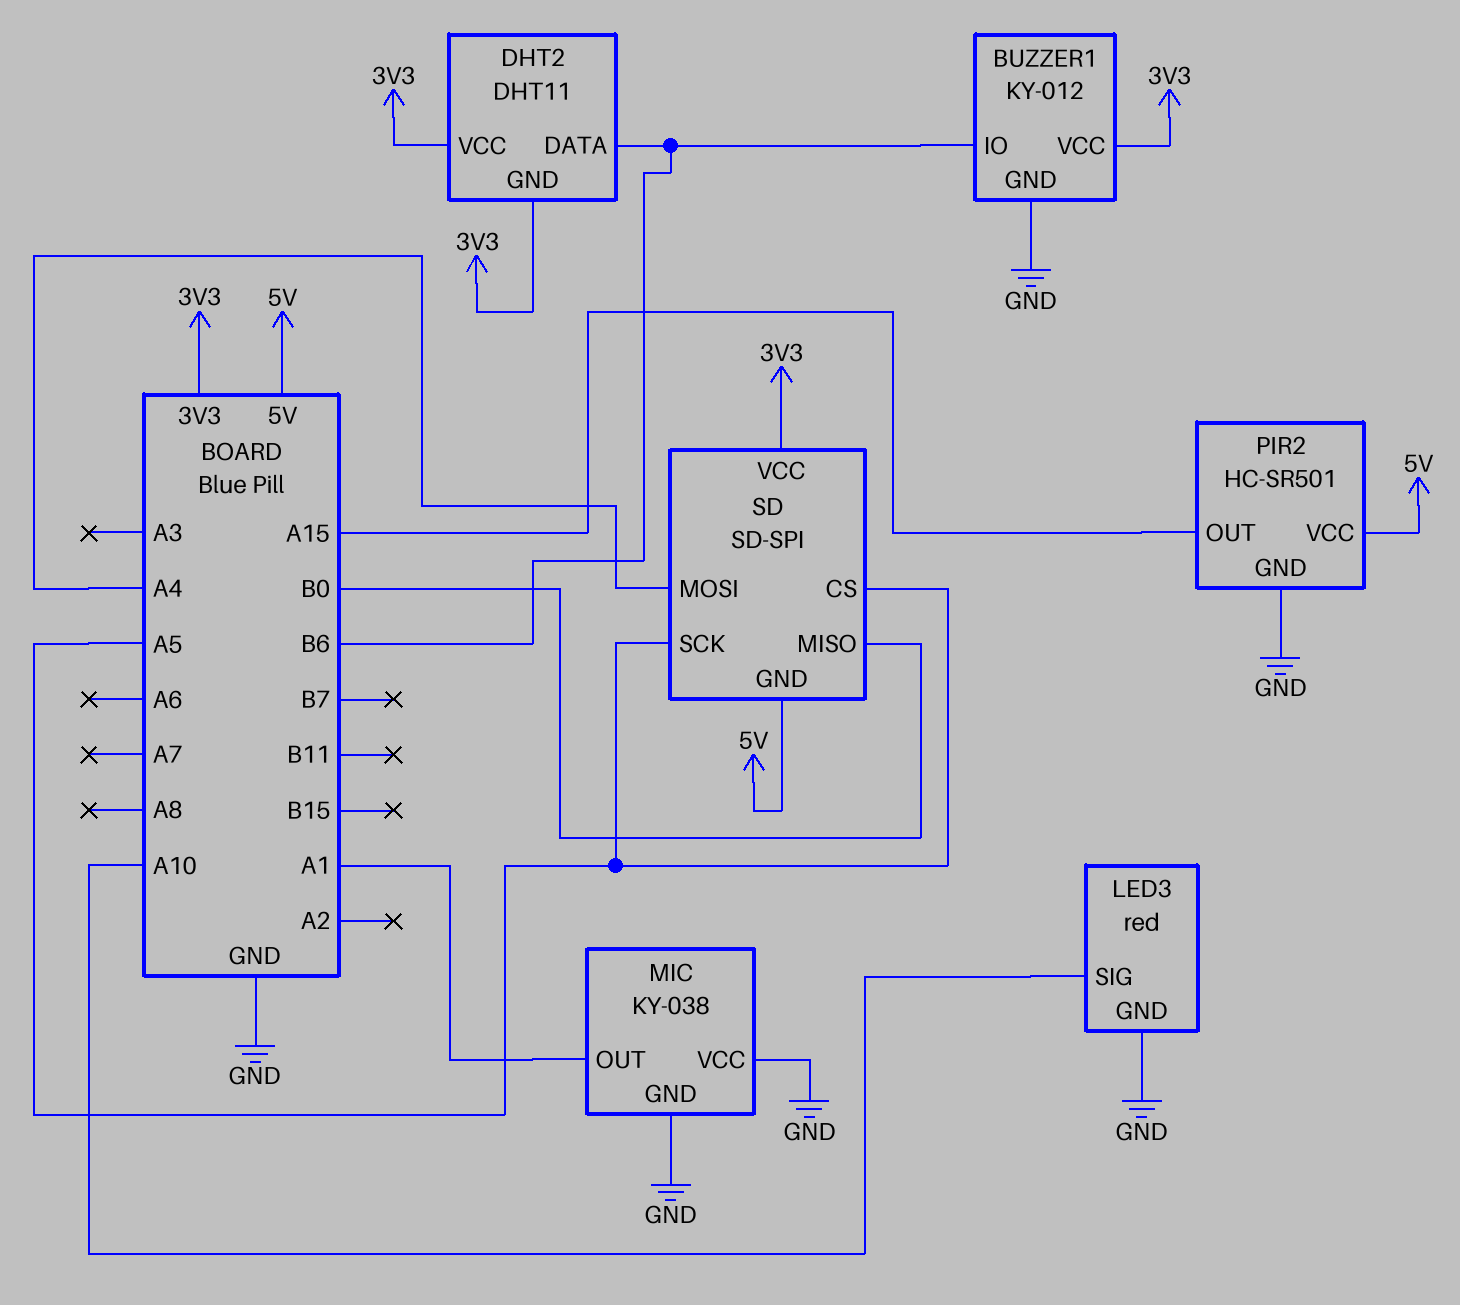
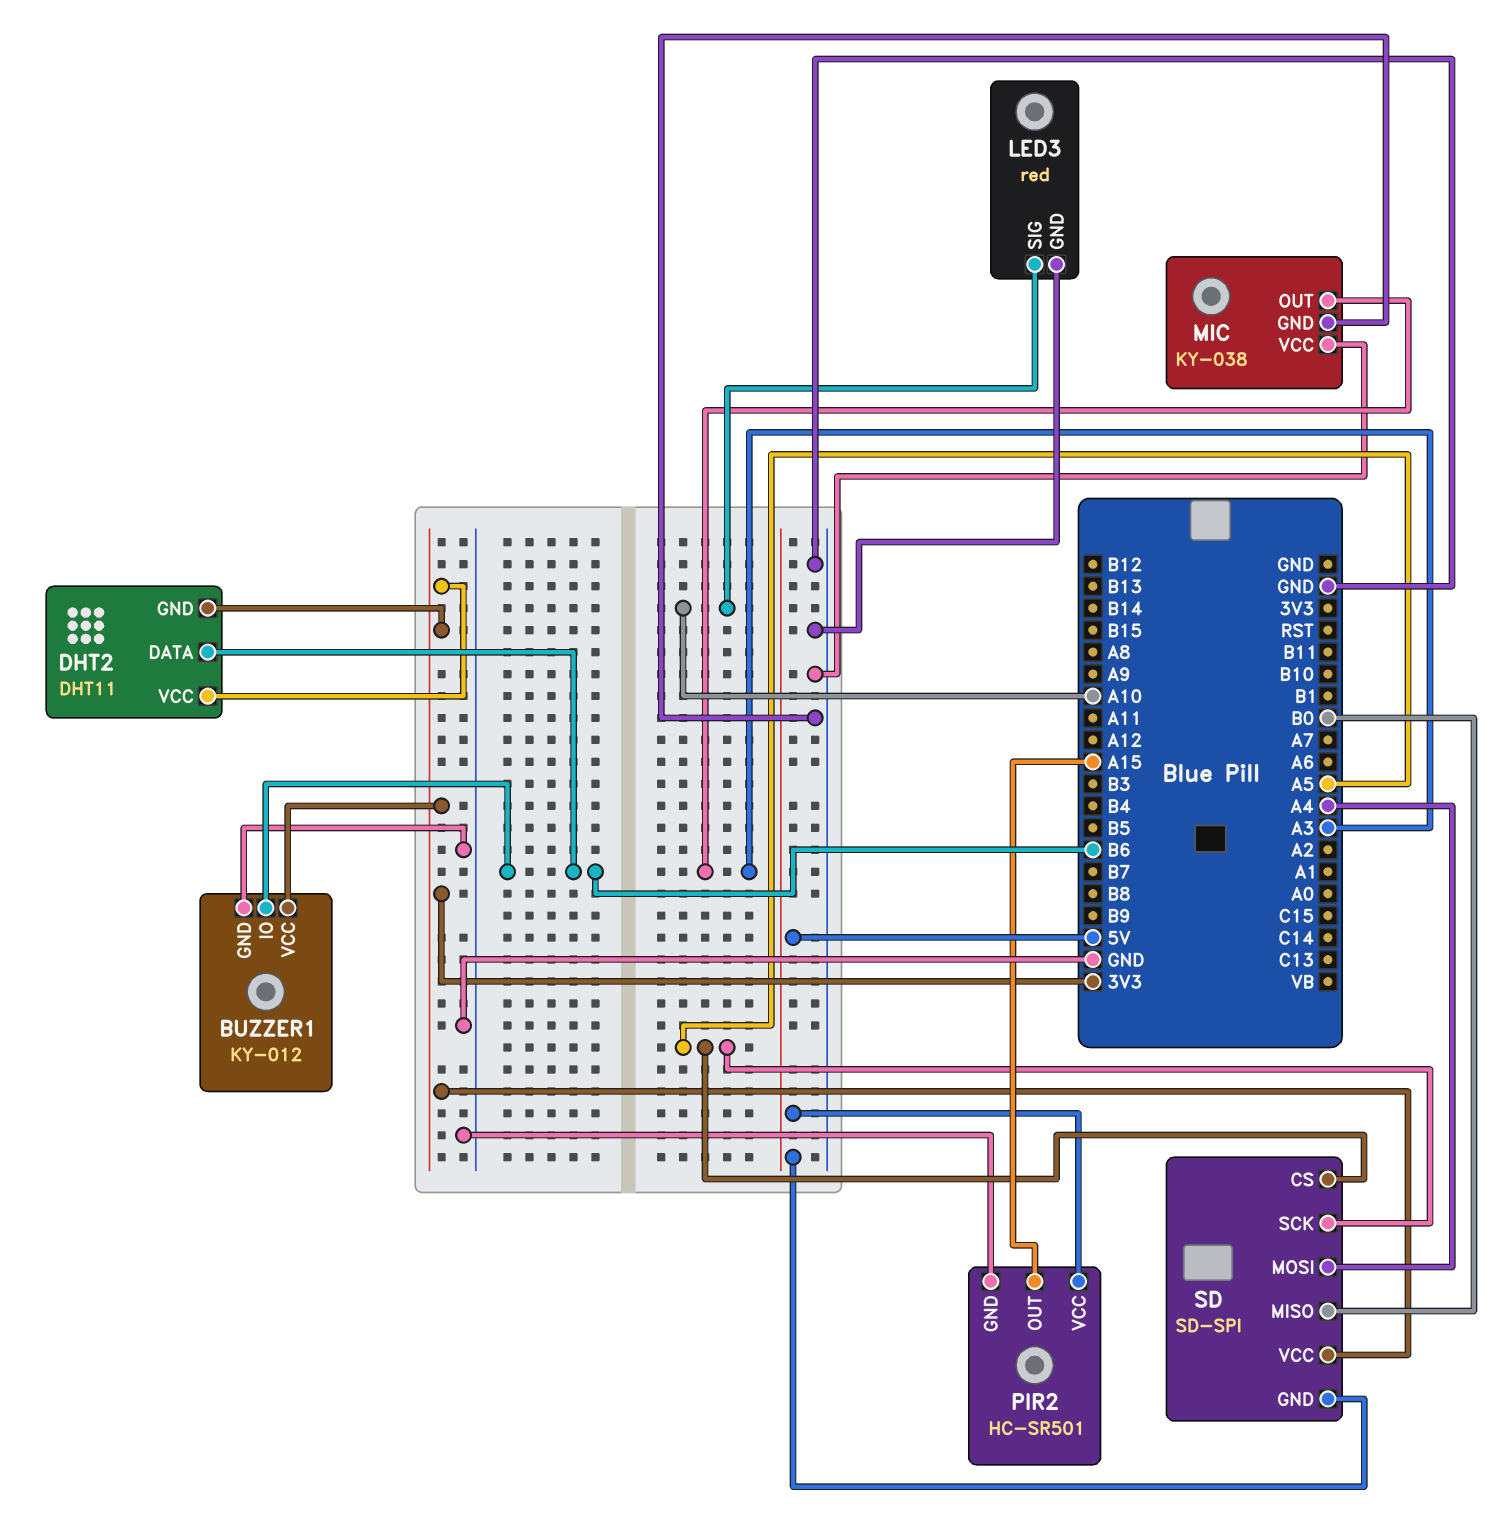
MIC pin OUT: A1 -> A3

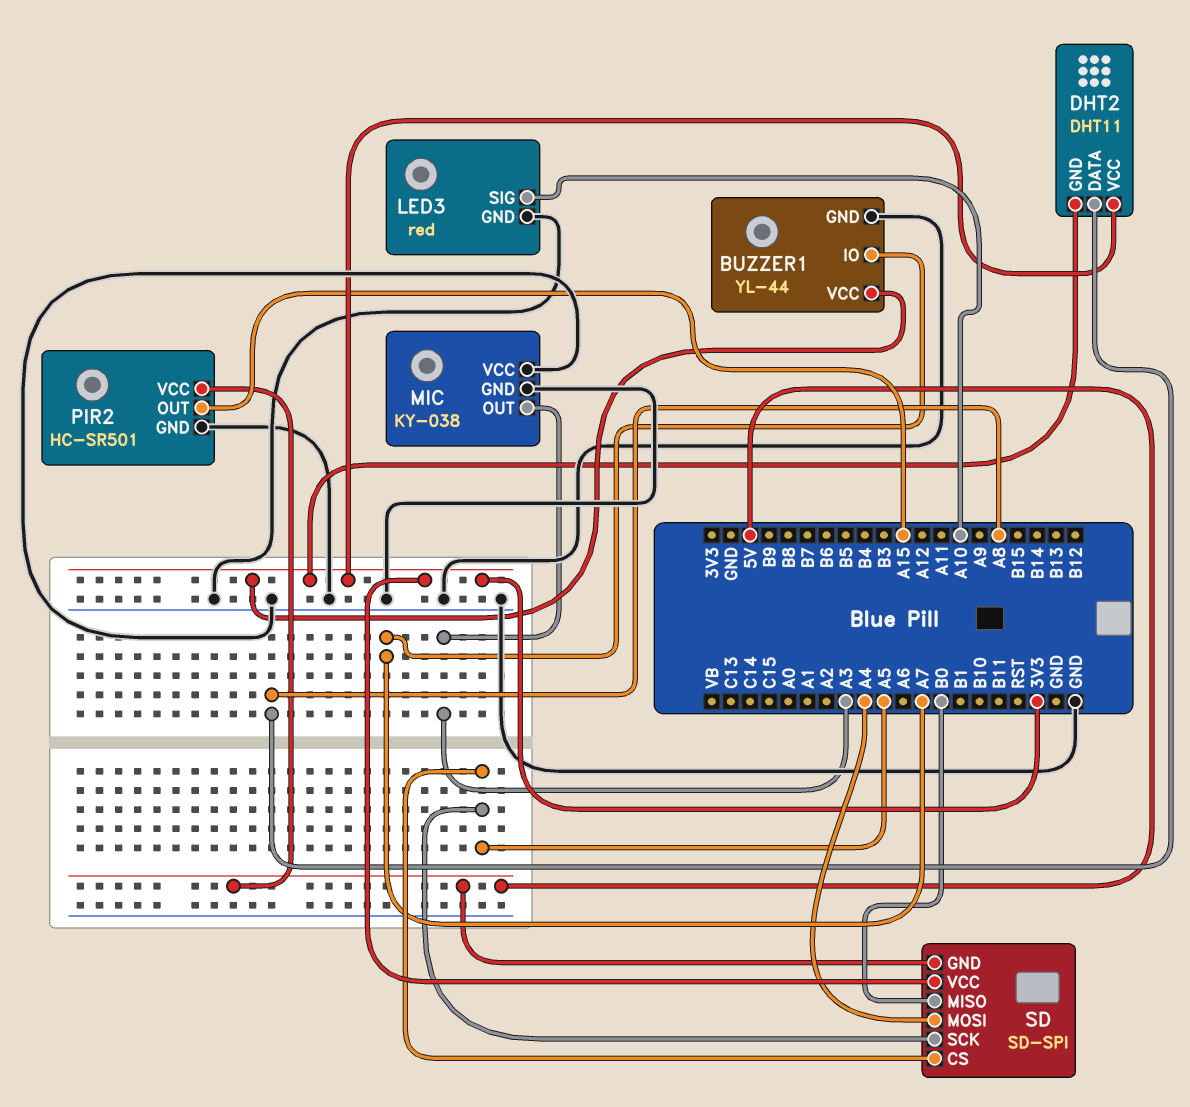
BUZZER1: KY-012 -> YL-44
BUZZER1 pin IO: B6 -> A7
DHT2 pin DATA: B6 -> A8

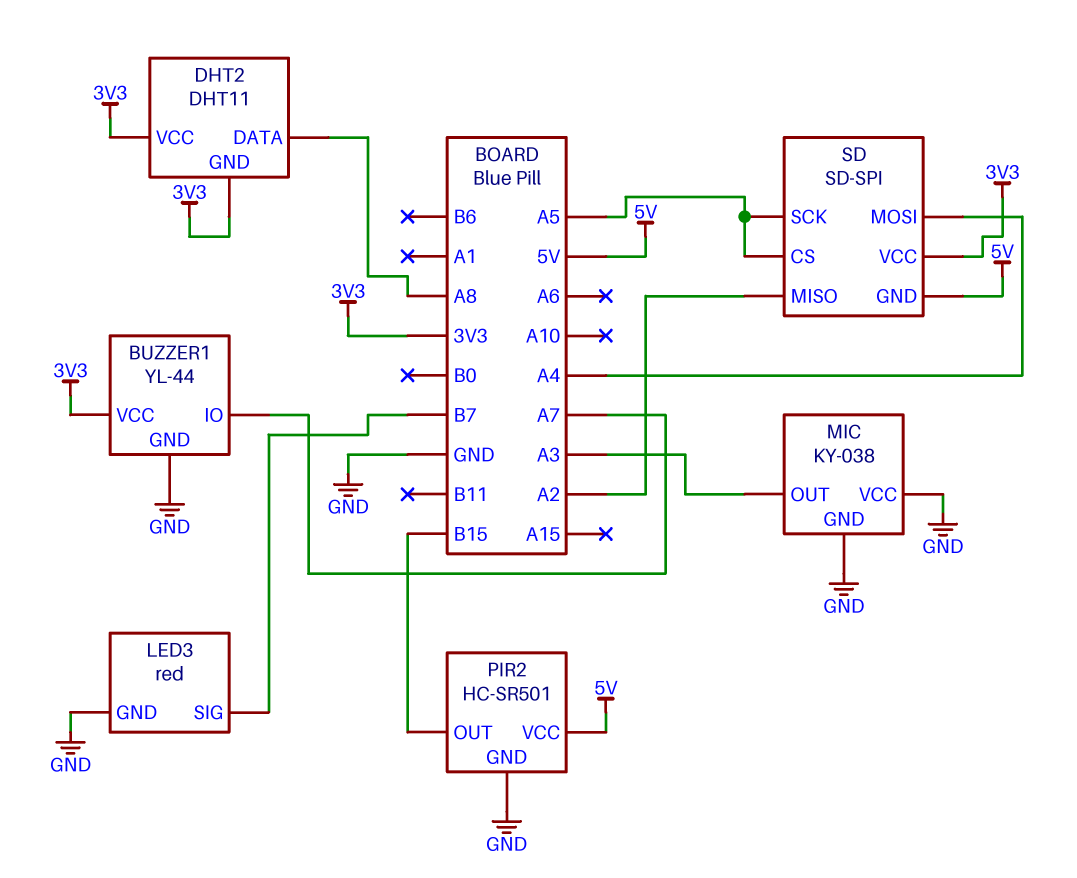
LED3 pin SIG: A10 -> B7
PIR2 pin OUT: A15 -> B15
SD pin MISO: B0 -> A2

